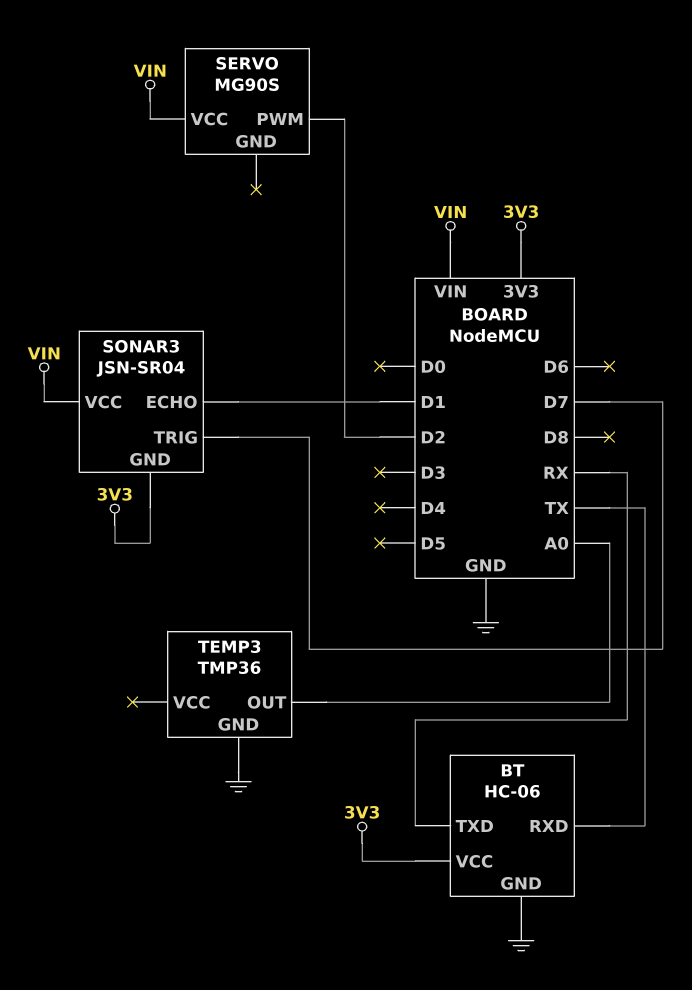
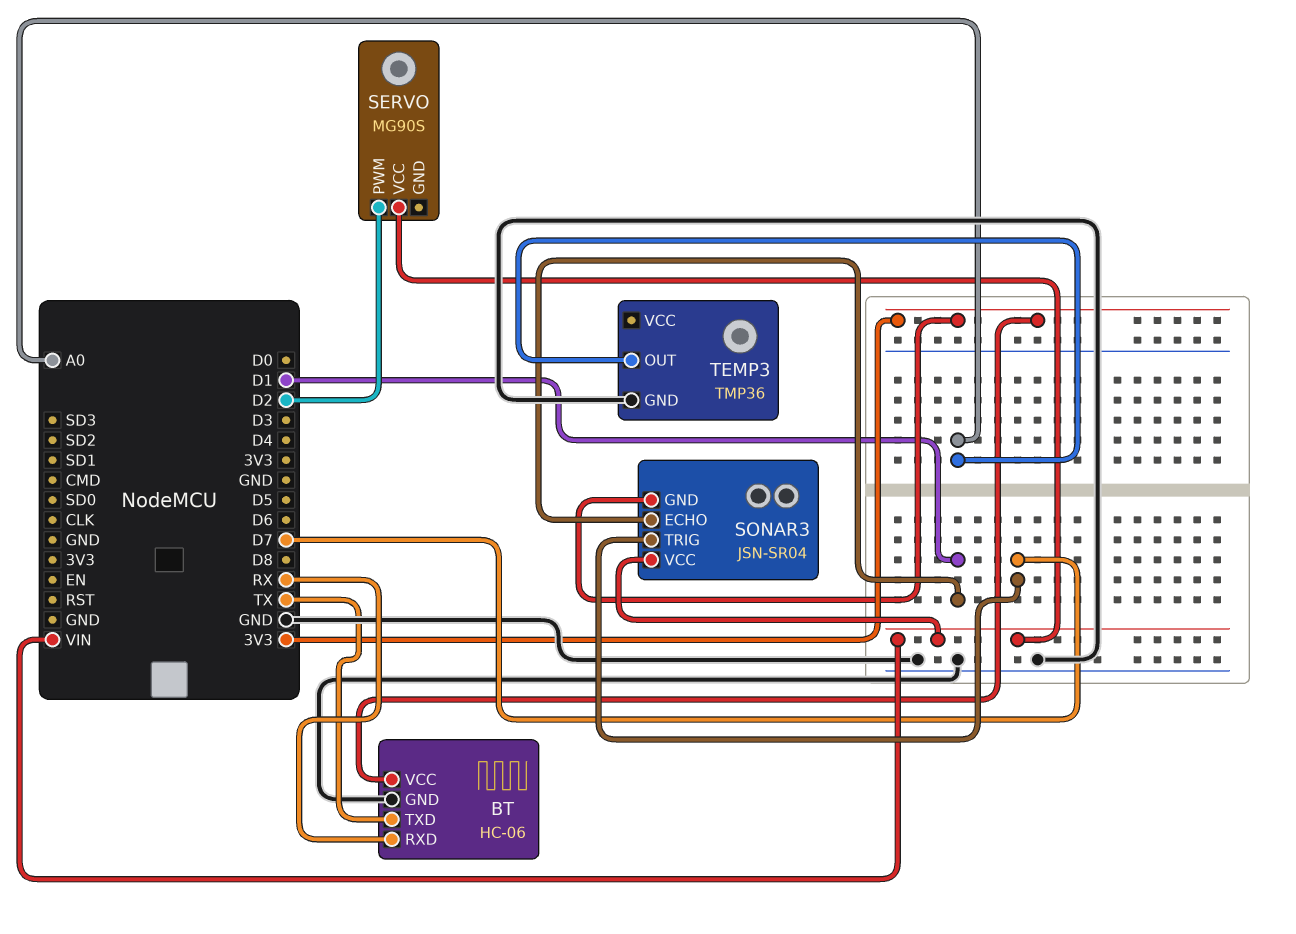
BT pin RXD: TX -> RX
BT pin TXD: RX -> TX

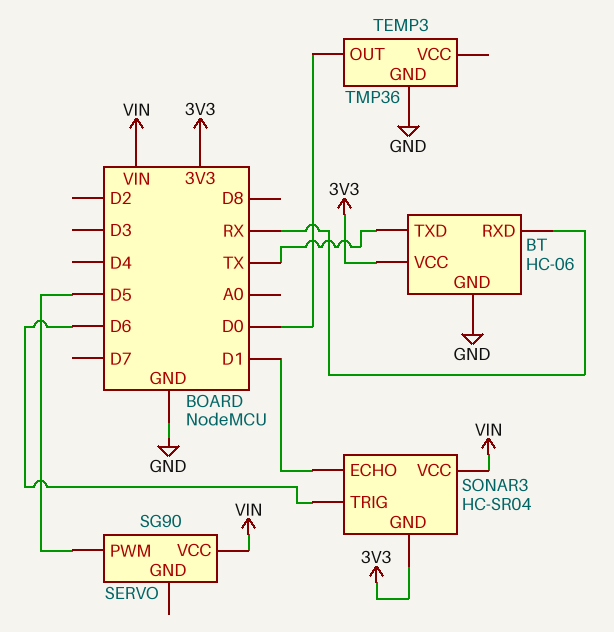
SERVO: MG90S -> SG90
SERVO pin PWM: D2 -> D5
SONAR3: JSN-SR04 -> HC-SR04
SONAR3 pin TRIG: D7 -> D6
TEMP3 pin OUT: A0 -> D0

